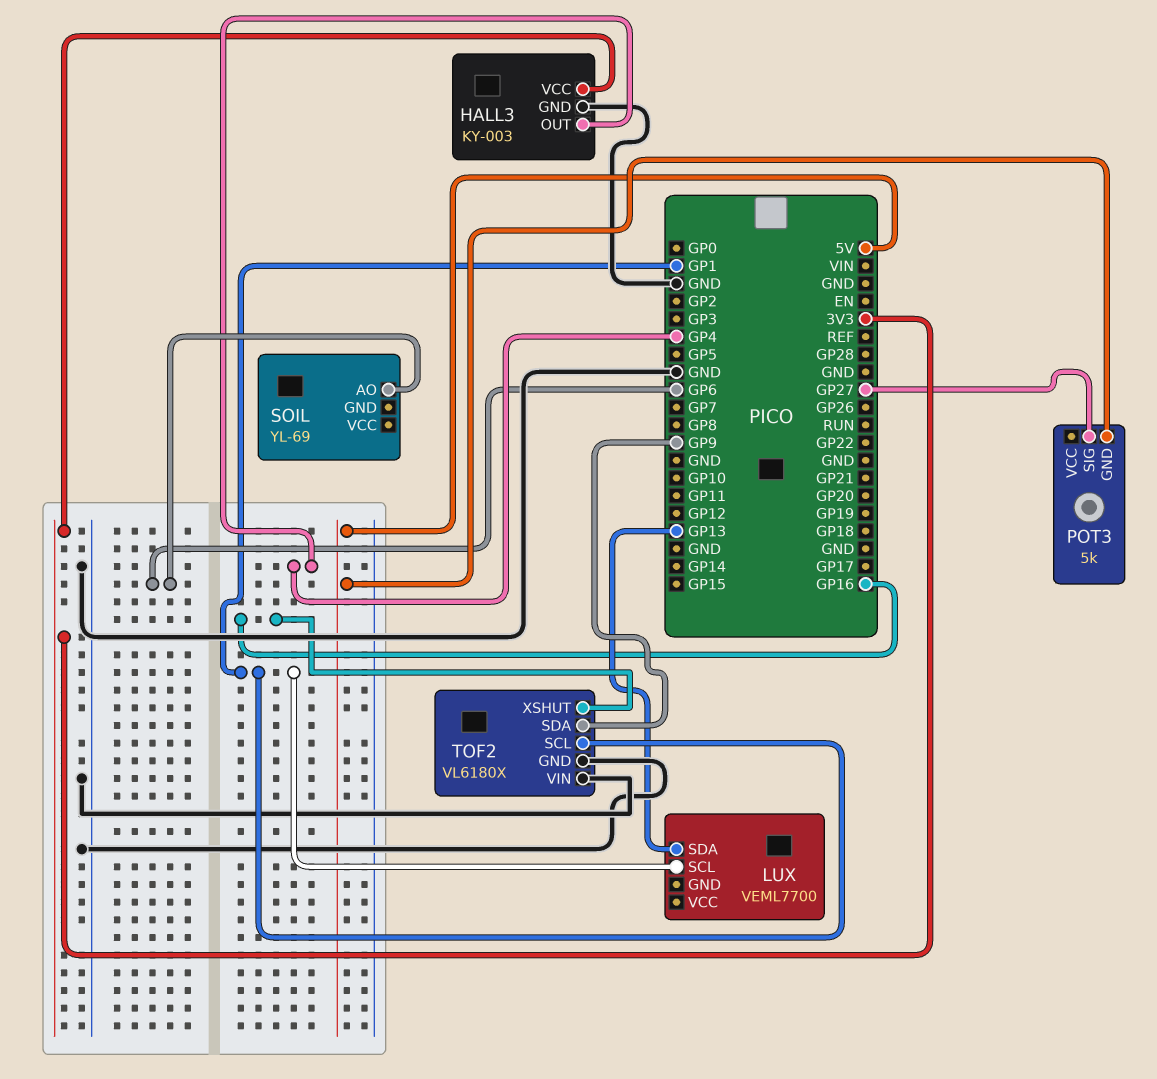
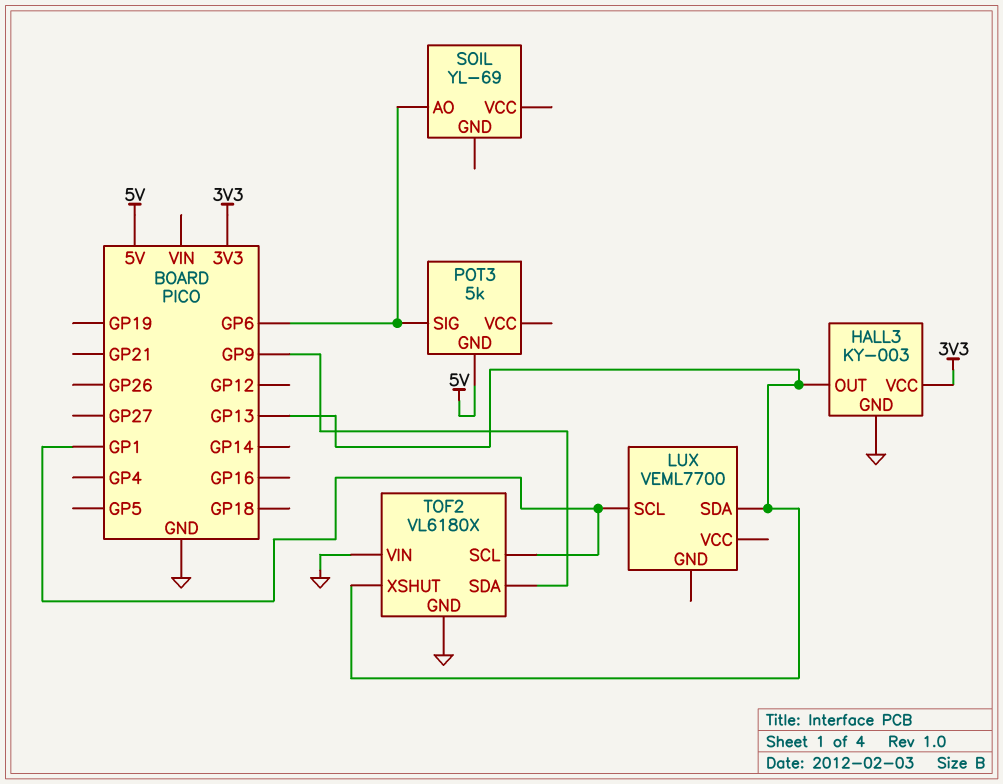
HALL3 pin OUT: GP4 -> GP13
POT3 pin SIG: GP27 -> GP6
TOF2 pin XSHUT: GP16 -> GP13

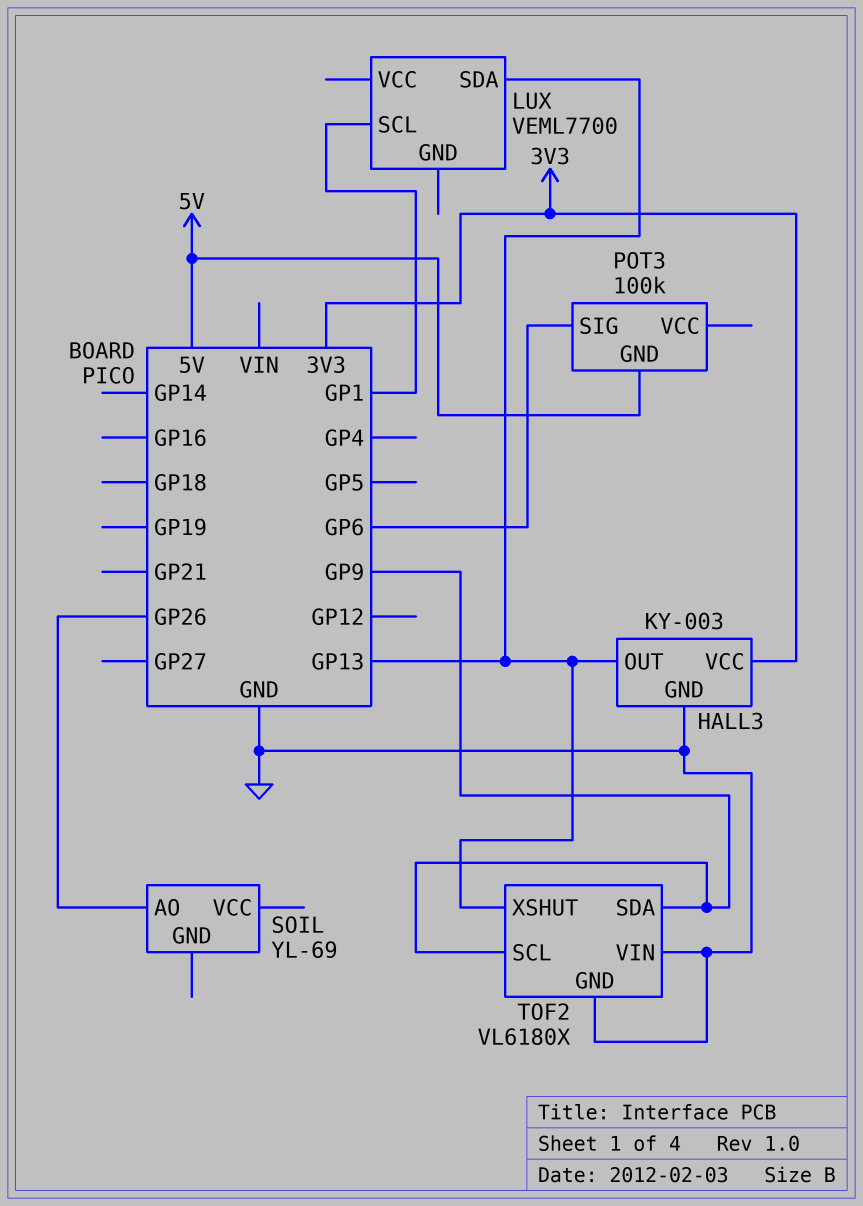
POT3: 5k -> 100k
SOIL pin AO: GP6 -> GP26
TOF2 pin SCL: GP1 -> GP9

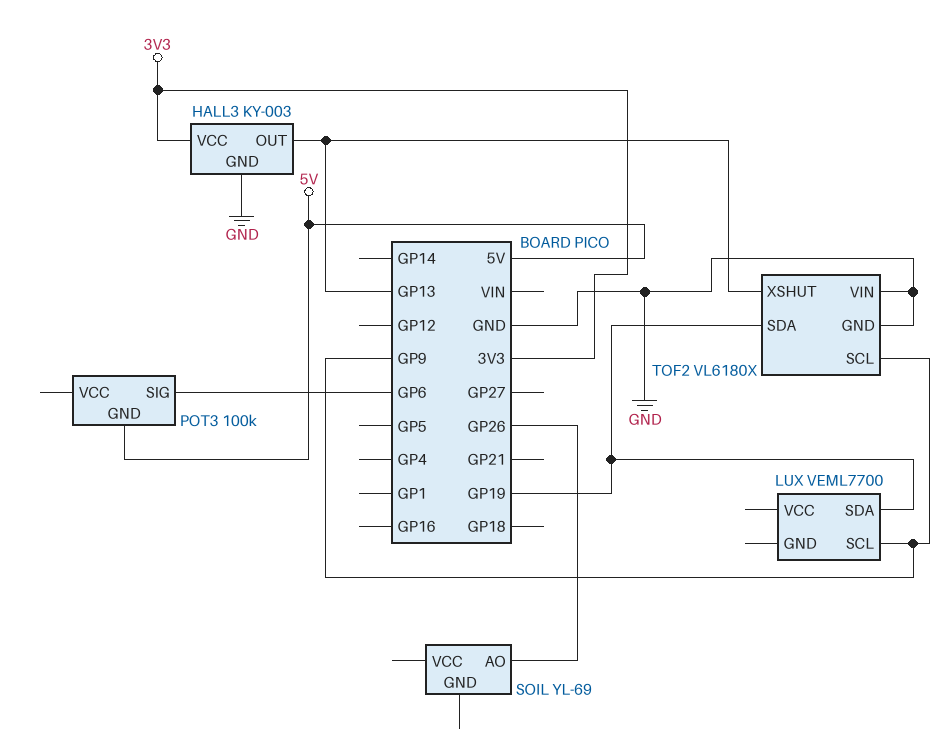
LUX pin SCL: GP1 -> GP9
LUX pin SDA: GP13 -> GP19
TOF2 pin SDA: GP9 -> GP19

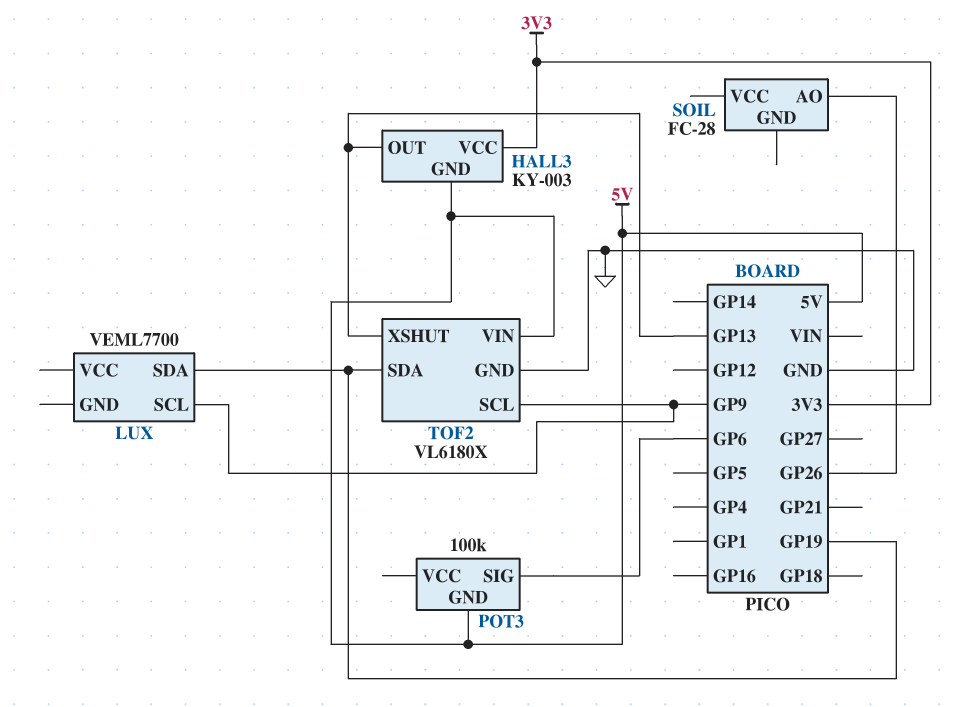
HALL3 pin GND: GND -> 5V
SOIL: YL-69 -> FC-28
TOF2 pin VIN: GND -> 5V

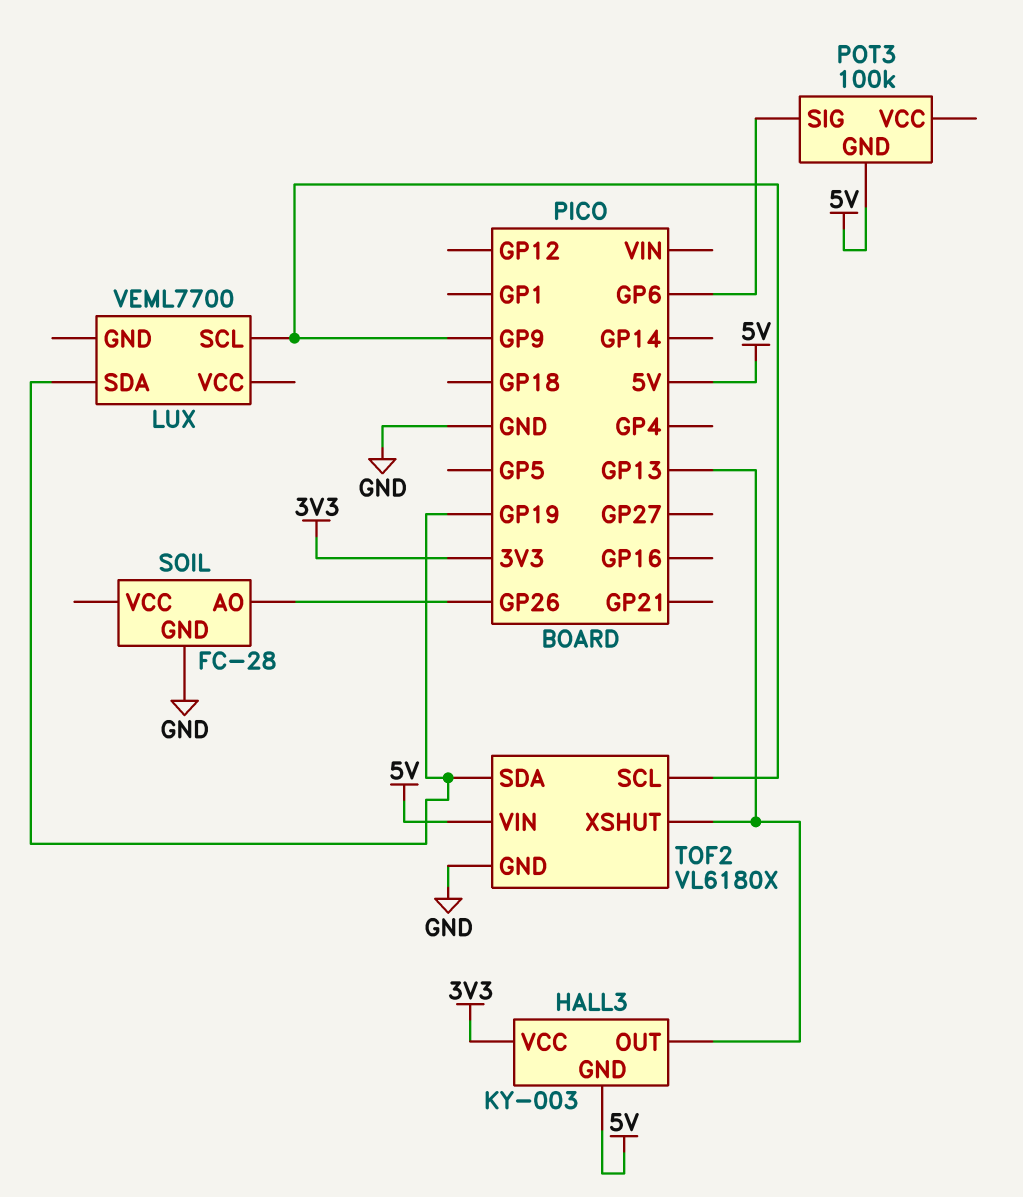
SOIL pin GND: none -> GND

